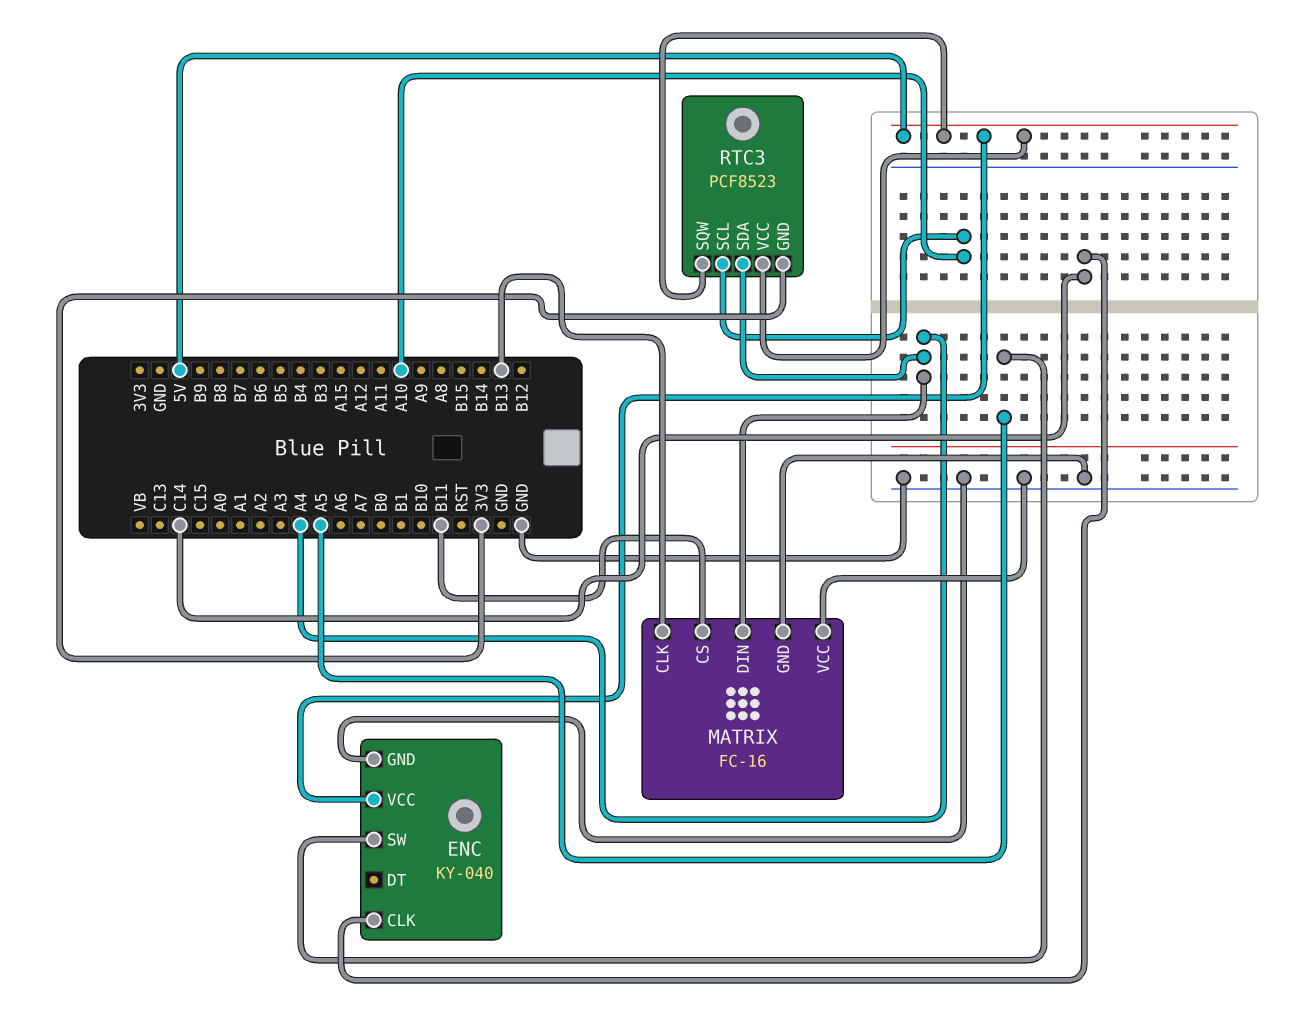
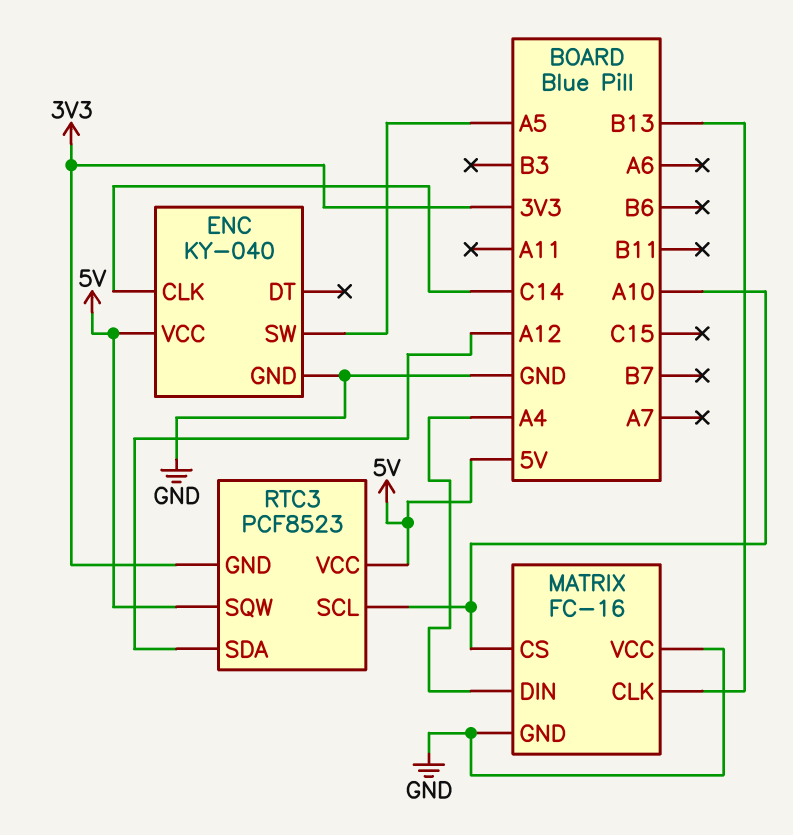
MATRIX pin CS: B11 -> A10
RTC3 pin SDA: A4 -> A12

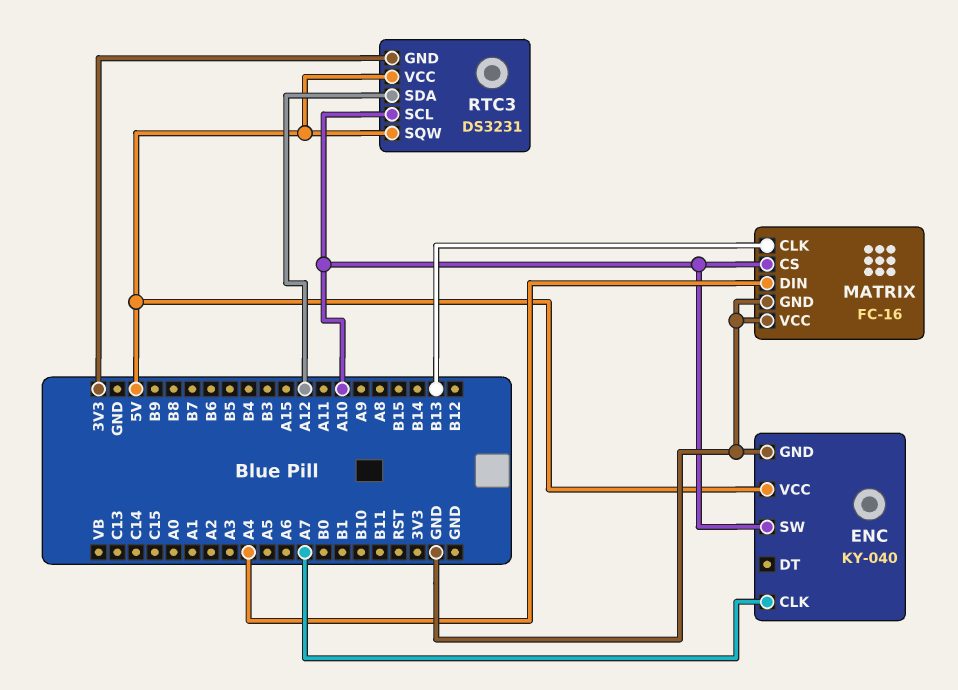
ENC pin CLK: C14 -> A7
ENC pin SW: A5 -> A10
RTC3: PCF8523 -> DS3231

